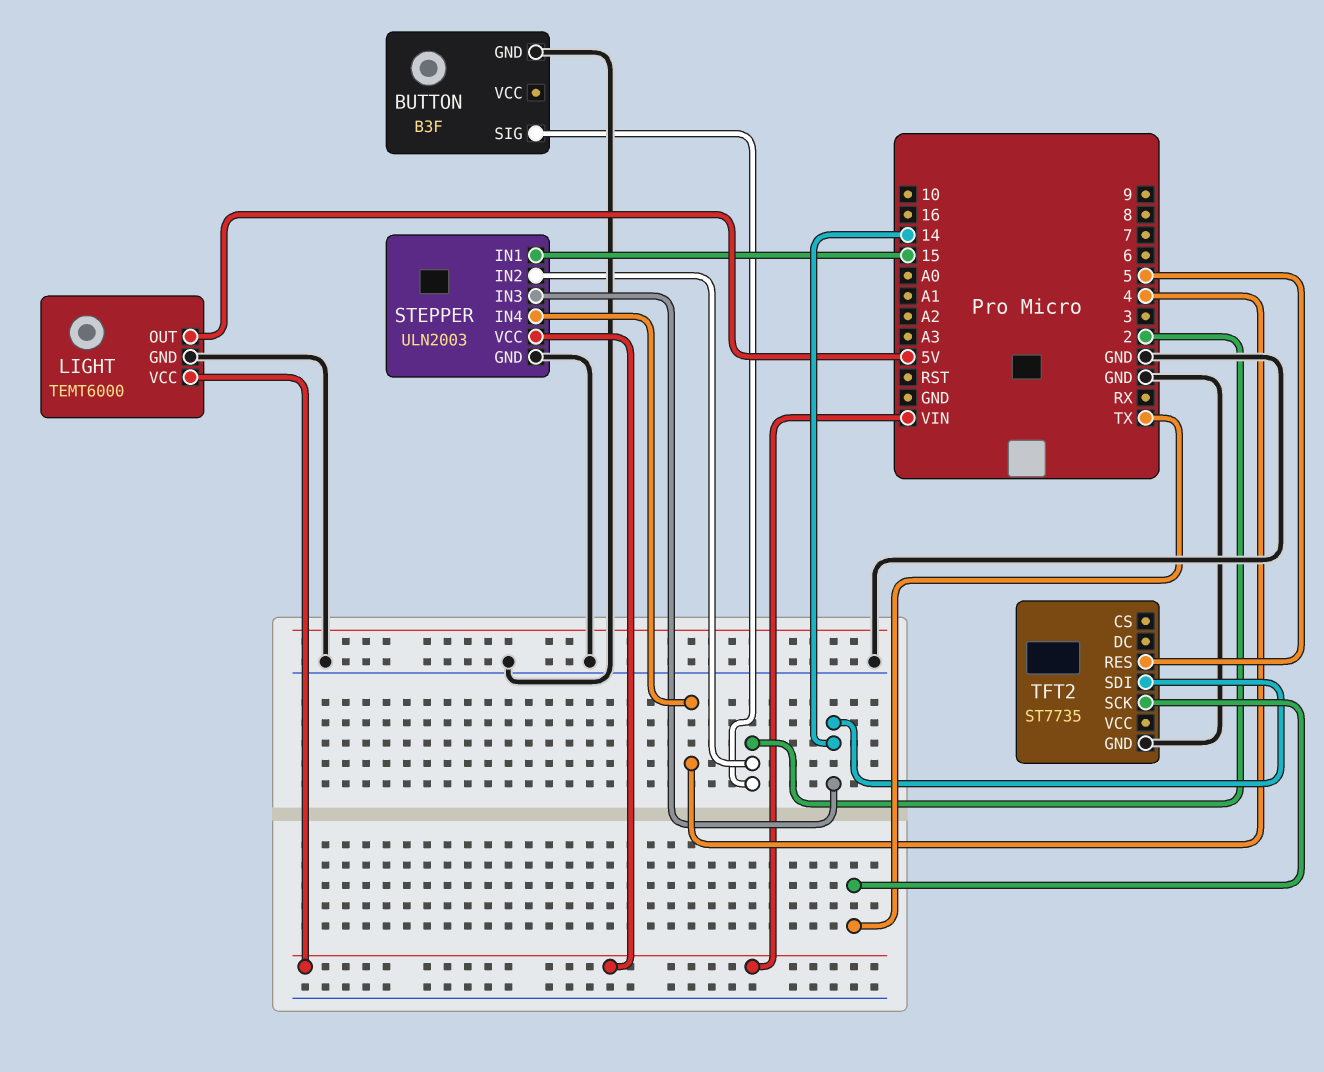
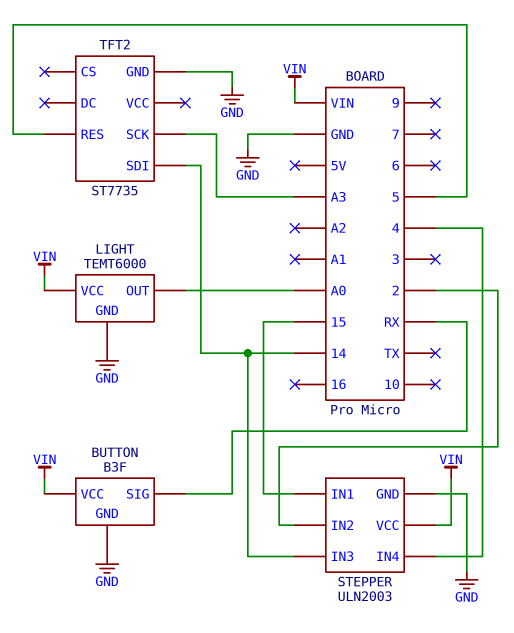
BUTTON pin SIG: 2 -> RX
BUTTON pin VCC: none -> VIN
LIGHT pin OUT: 5V -> A0
TFT2 pin SCK: TX -> A3

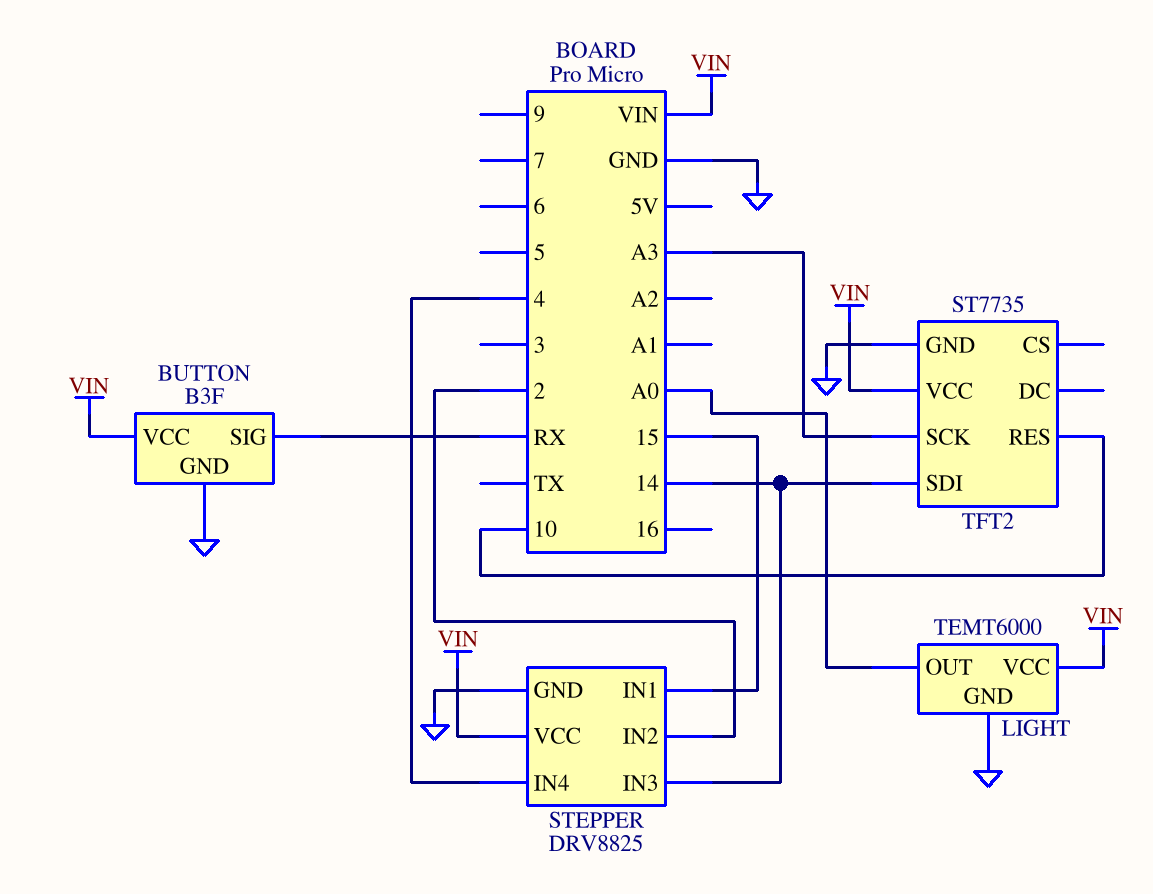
STEPPER: ULN2003 -> DRV8825
TFT2 pin RES: 5 -> 10
TFT2 pin VCC: none -> VIN

